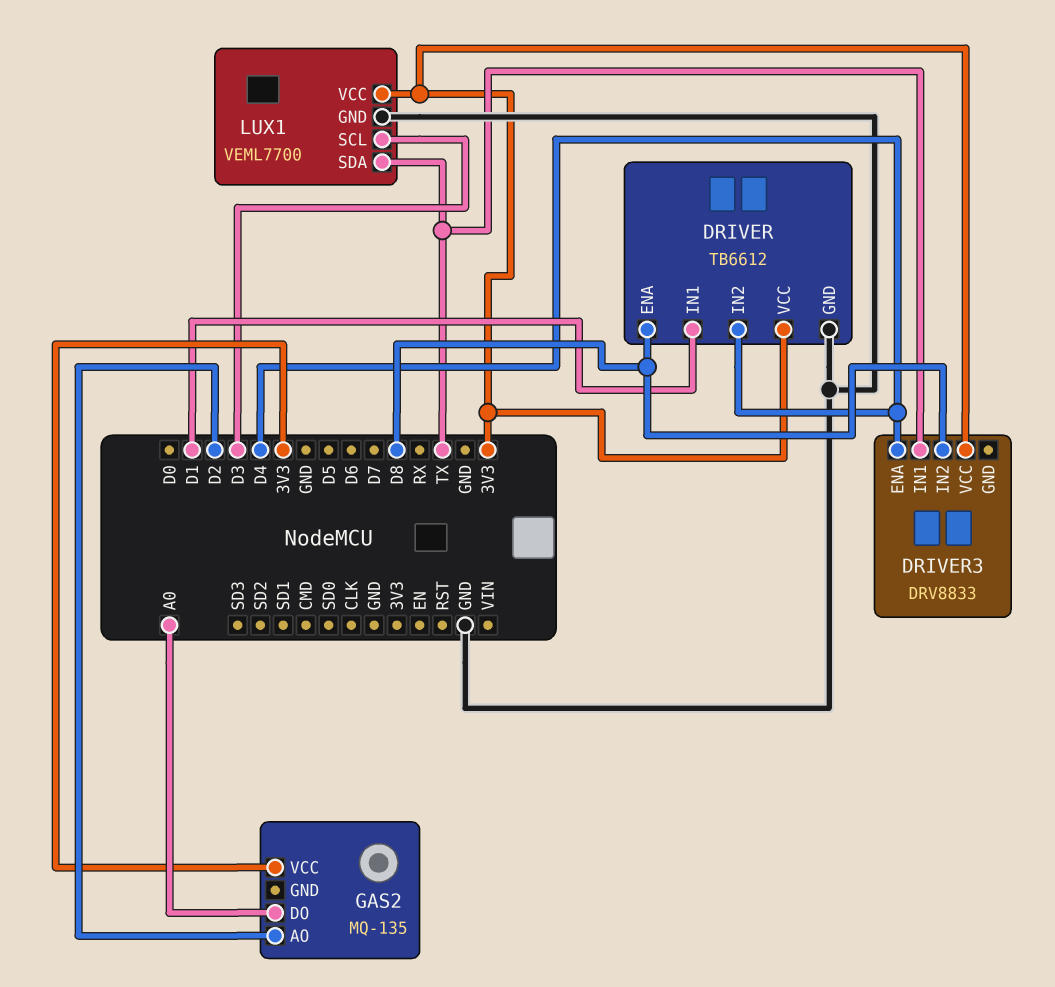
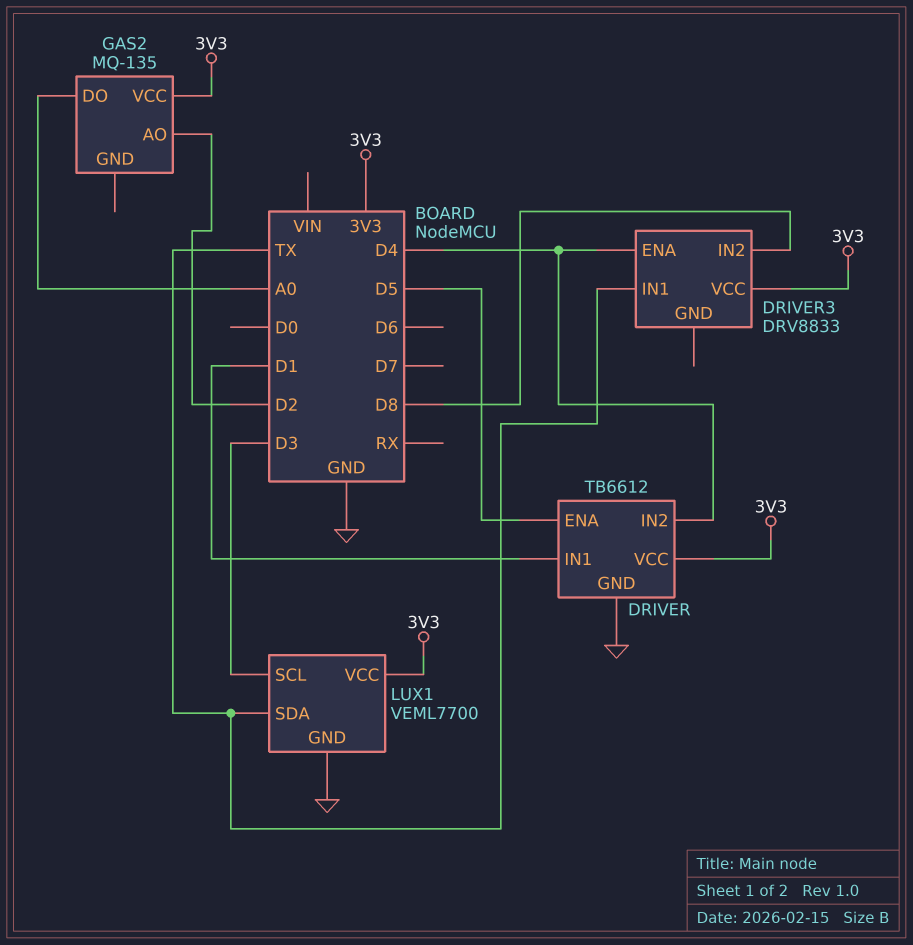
DRIVER pin ENA: D8 -> D5

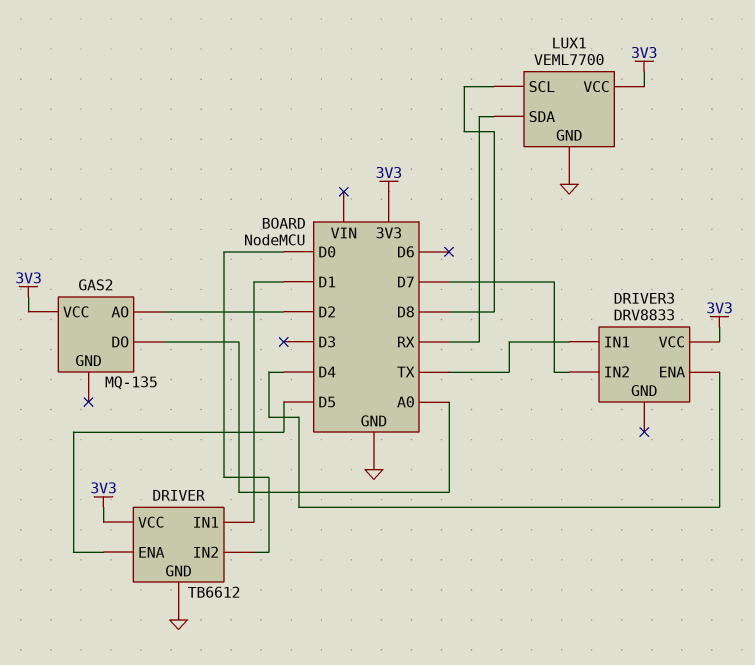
DRIVER pin IN2: D4 -> D0
DRIVER3 pin IN2: D8 -> D7
LUX1 pin SCL: D3 -> D8
LUX1 pin SDA: TX -> RX

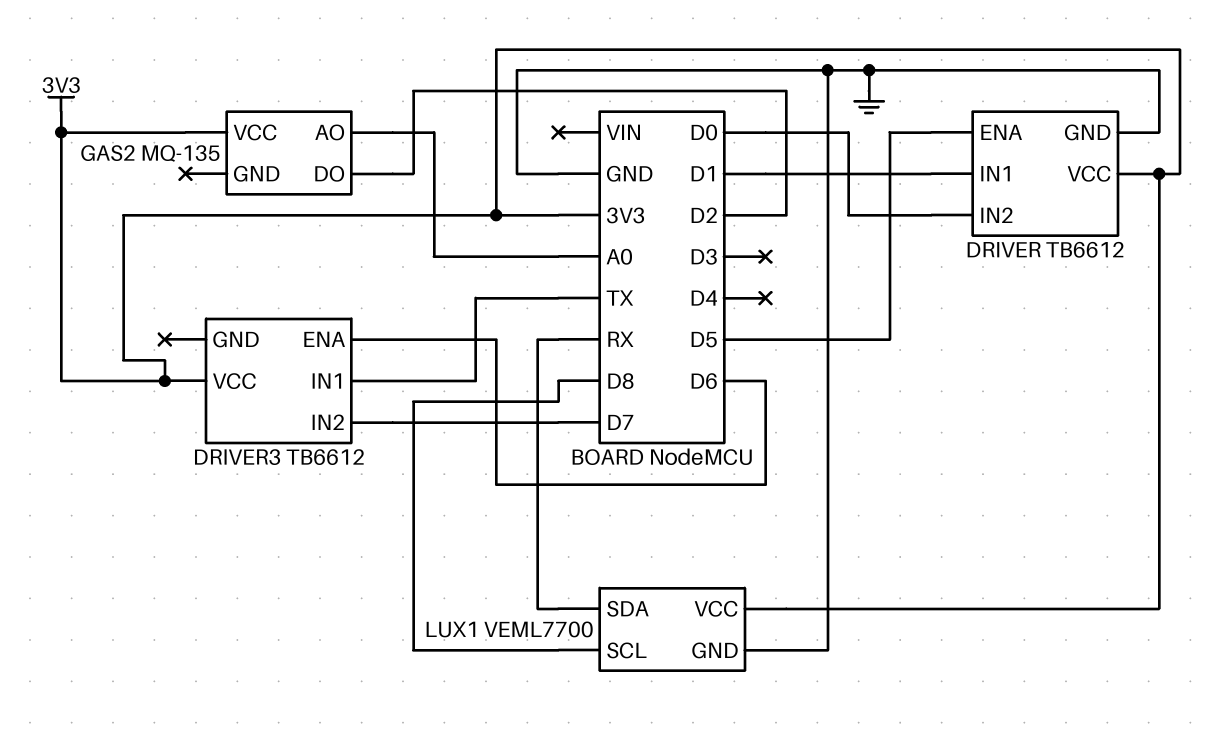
DRIVER3: DRV8833 -> TB6612
DRIVER3 pin ENA: D4 -> D6
GAS2 pin AO: D2 -> A0
GAS2 pin DO: A0 -> D2

